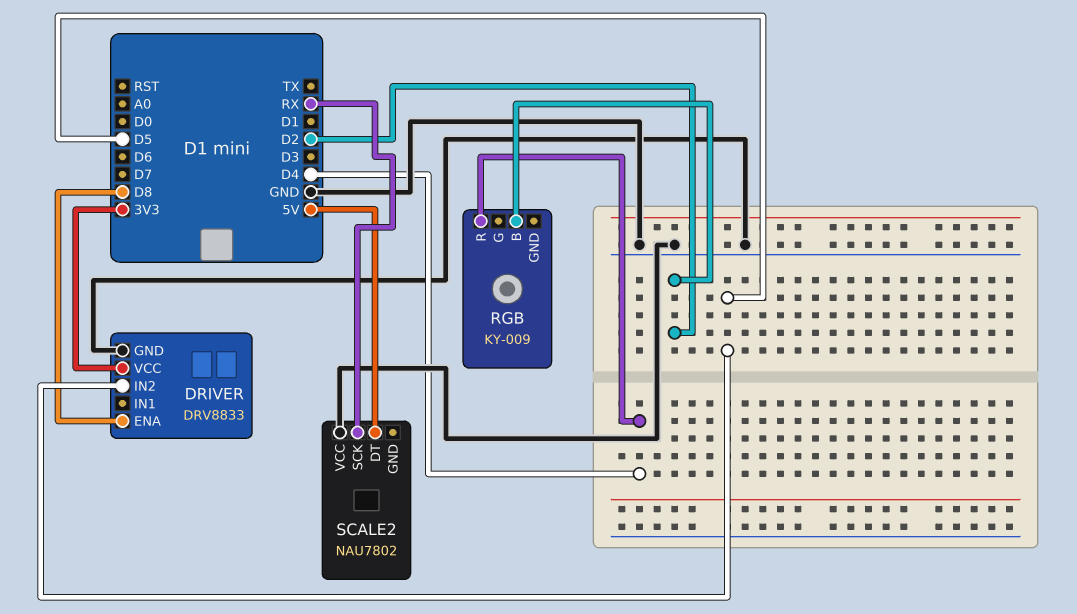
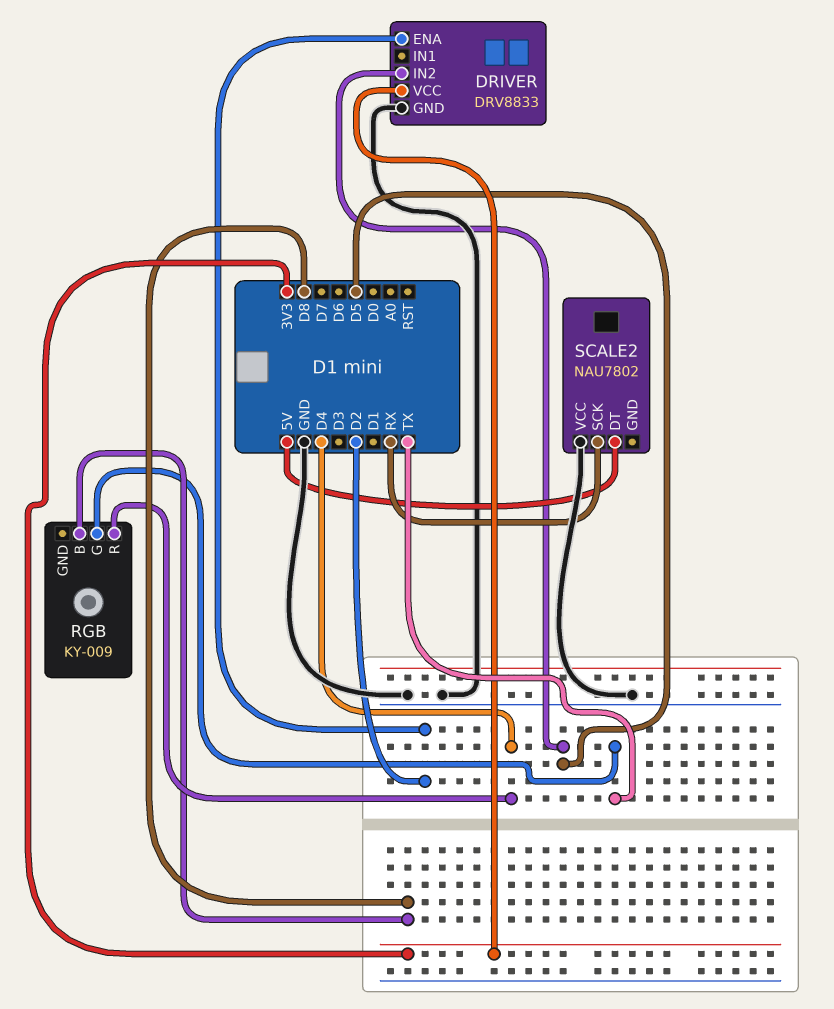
DRIVER pin ENA: D8 -> D2
RGB pin B: D2 -> D8
RGB pin G: none -> TX

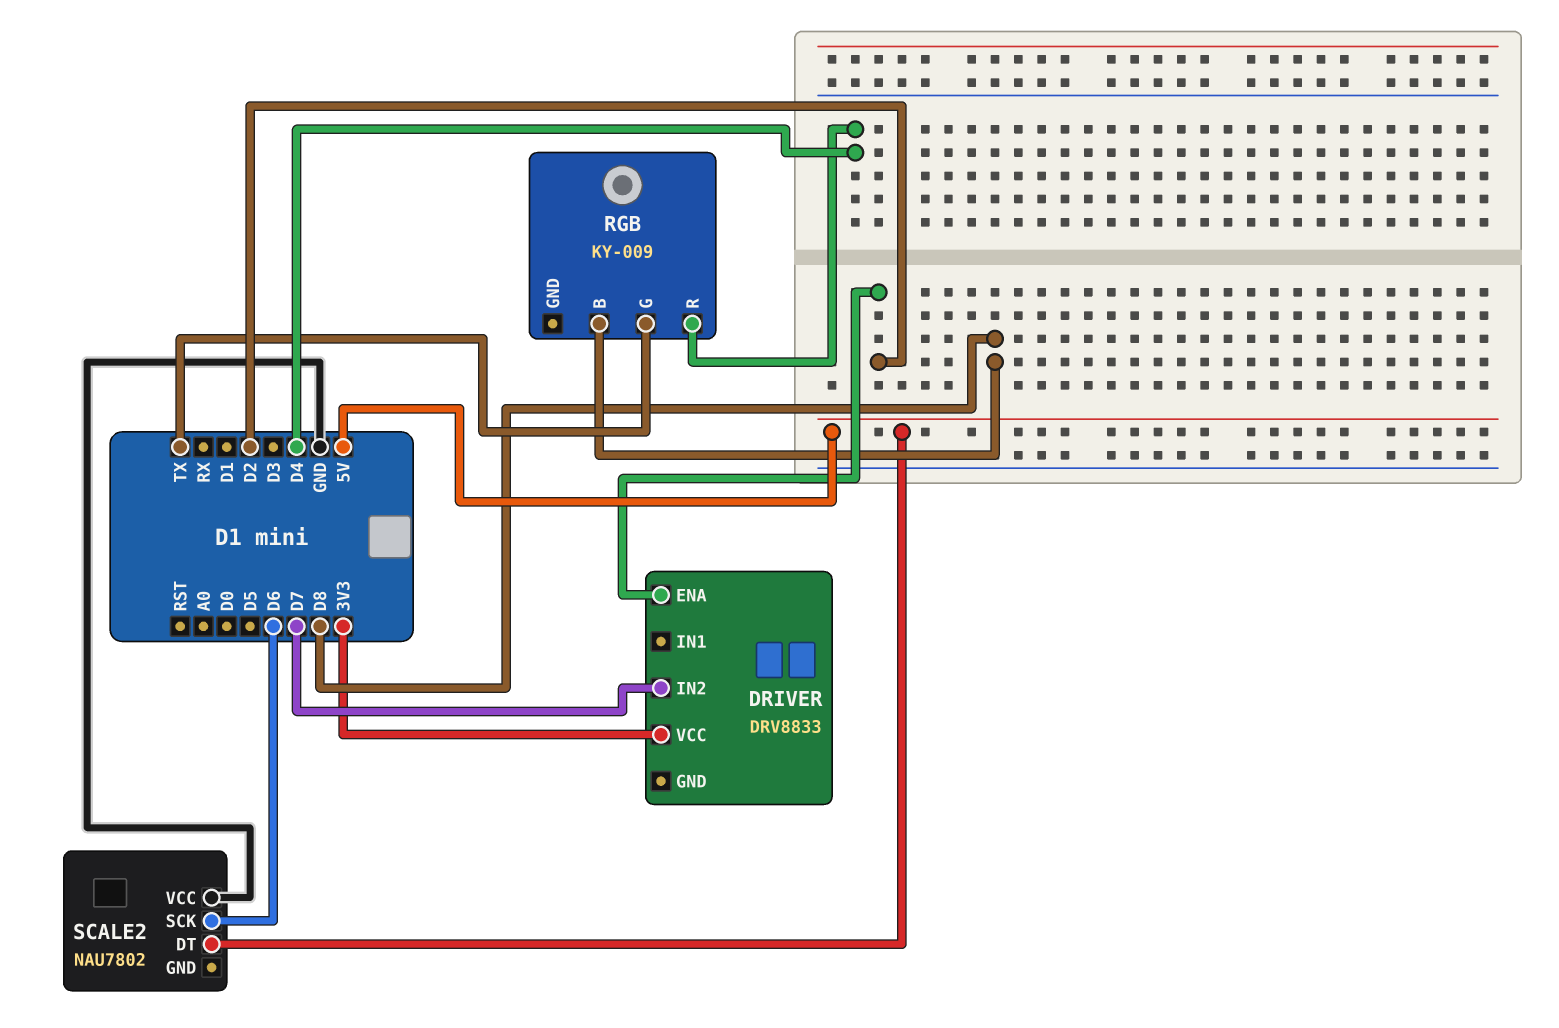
DRIVER pin GND: GND -> none
DRIVER pin IN2: D5 -> D7
SCALE2 pin SCK: RX -> D6

